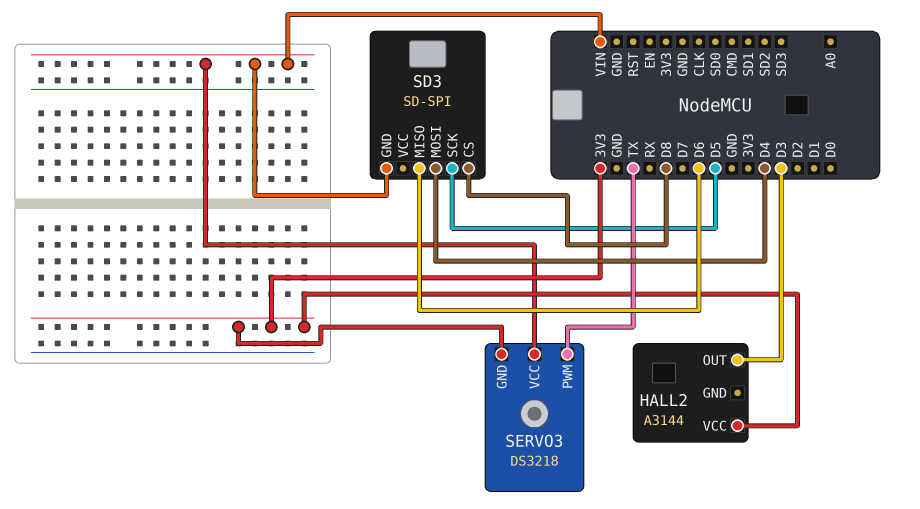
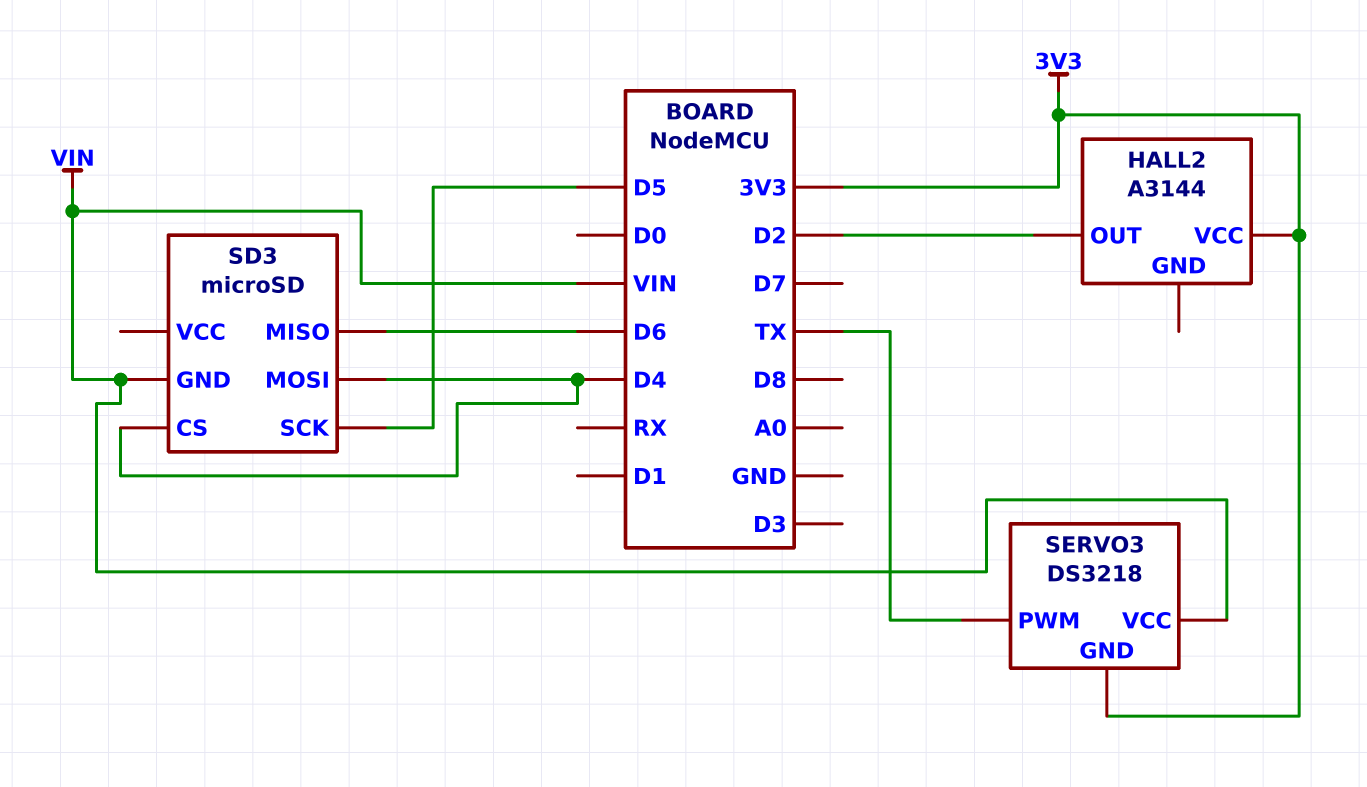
HALL2 pin OUT: D3 -> D2
SD3: SD-SPI -> microSD
SD3 pin CS: D8 -> D4

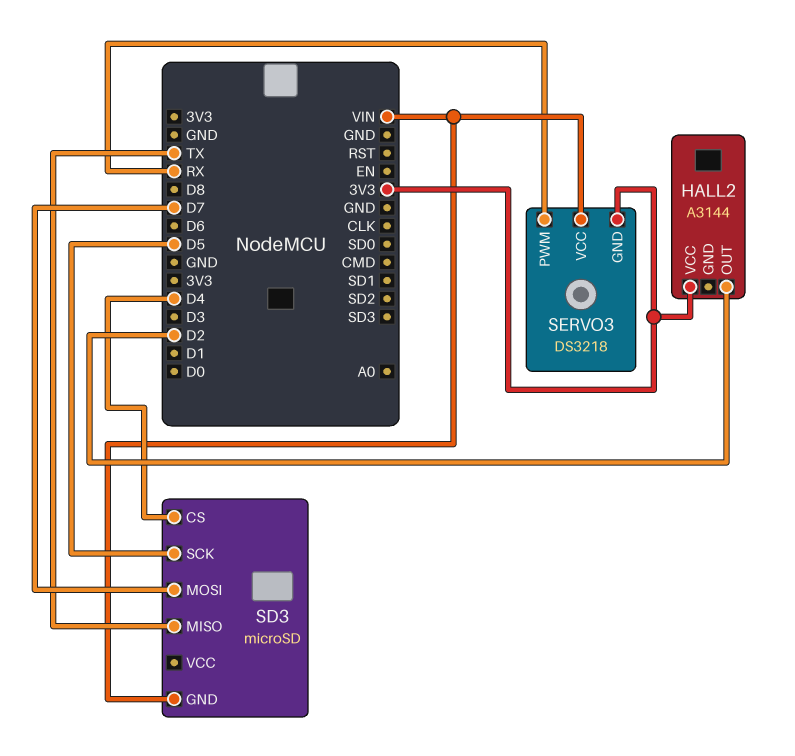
SD3 pin MISO: D6 -> TX
SD3 pin MOSI: D4 -> D7
SERVO3 pin PWM: TX -> RX

